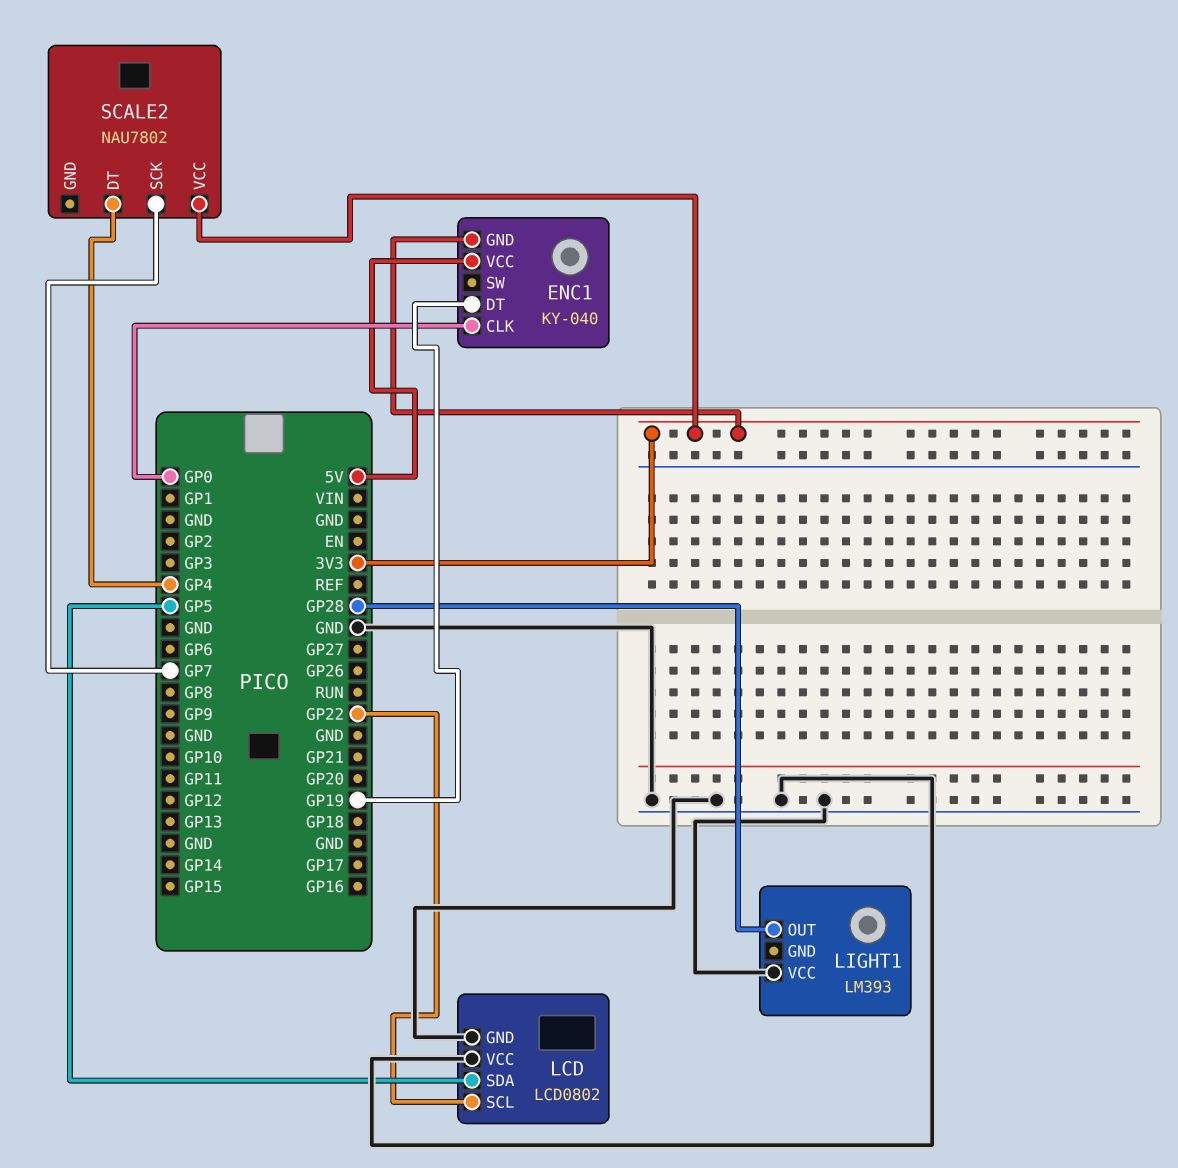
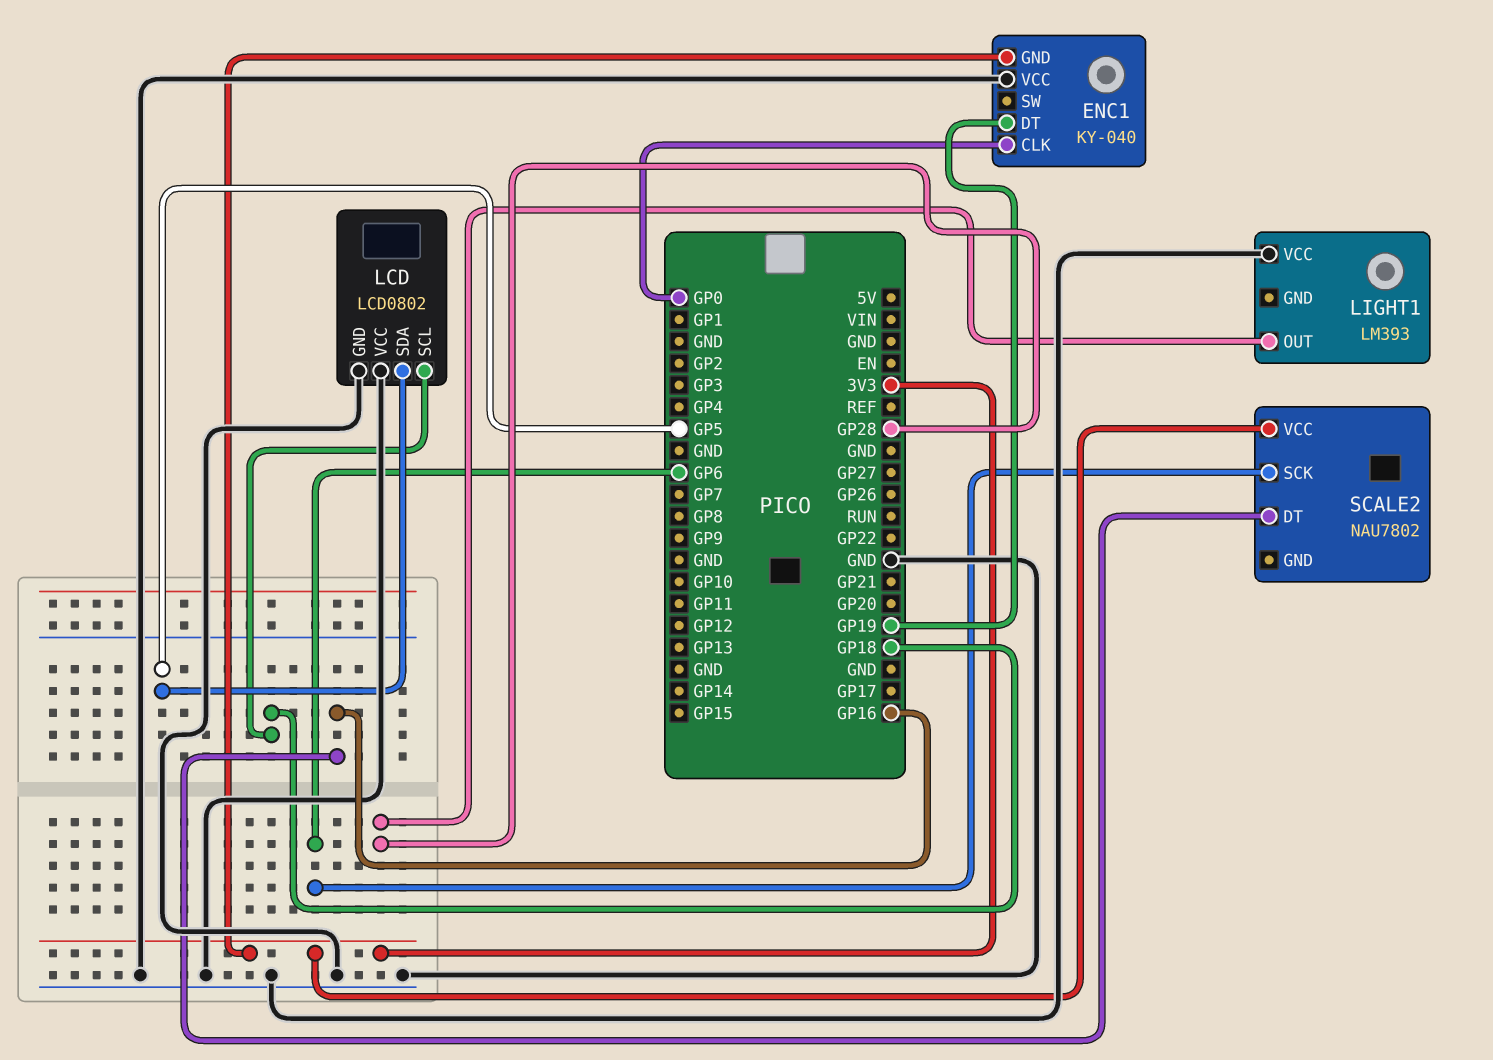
ENC1 pin VCC: 5V -> GND
LCD pin SCL: GP22 -> GP18
SCALE2 pin DT: GP4 -> GP16
SCALE2 pin SCK: GP7 -> GP6

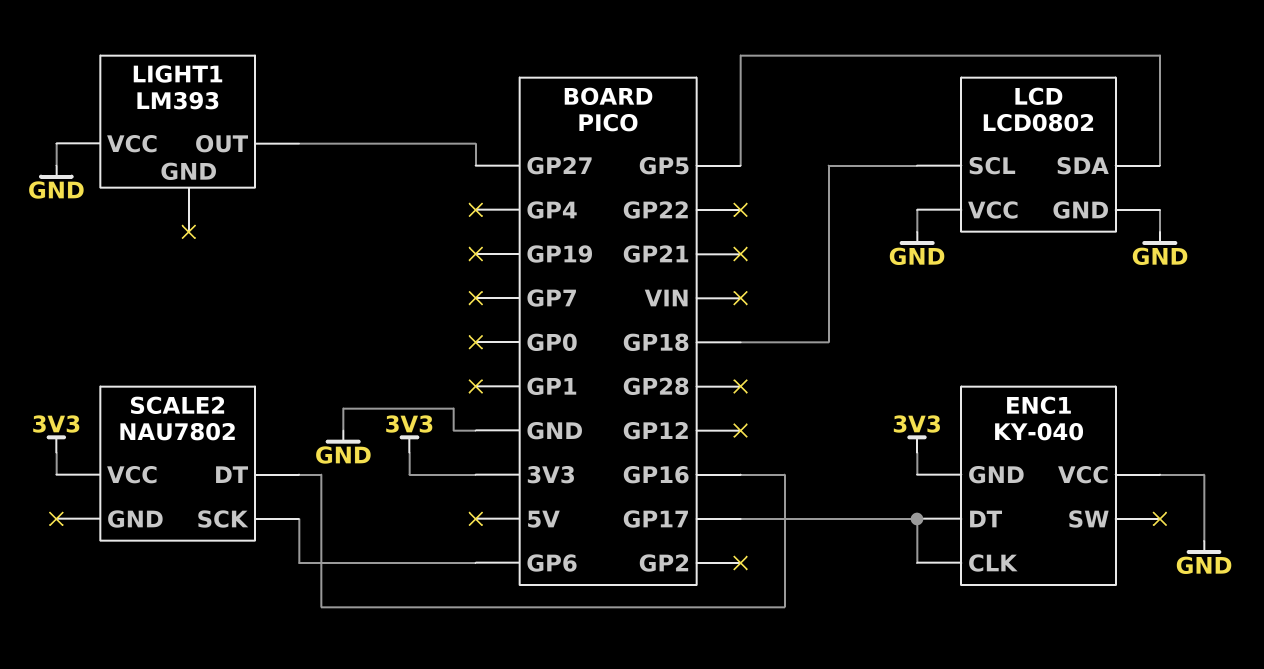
ENC1 pin CLK: GP0 -> GP17
ENC1 pin DT: GP19 -> GP17
LIGHT1 pin OUT: GP28 -> GP27

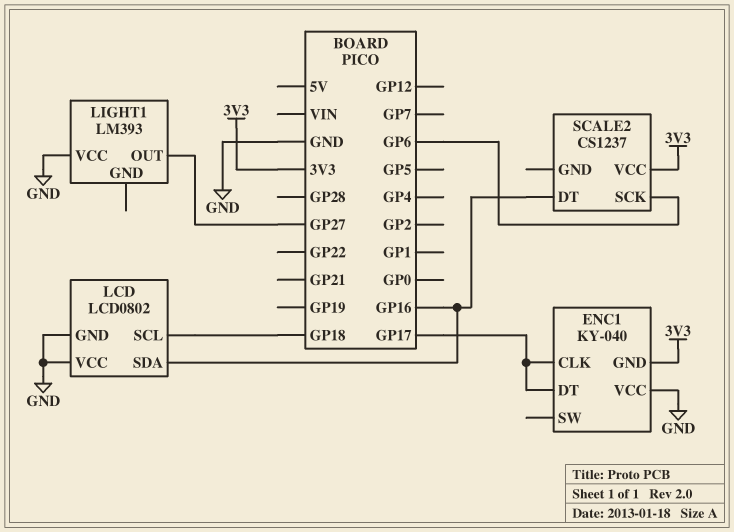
LCD pin SDA: GP5 -> GP16
SCALE2: NAU7802 -> CS1237

